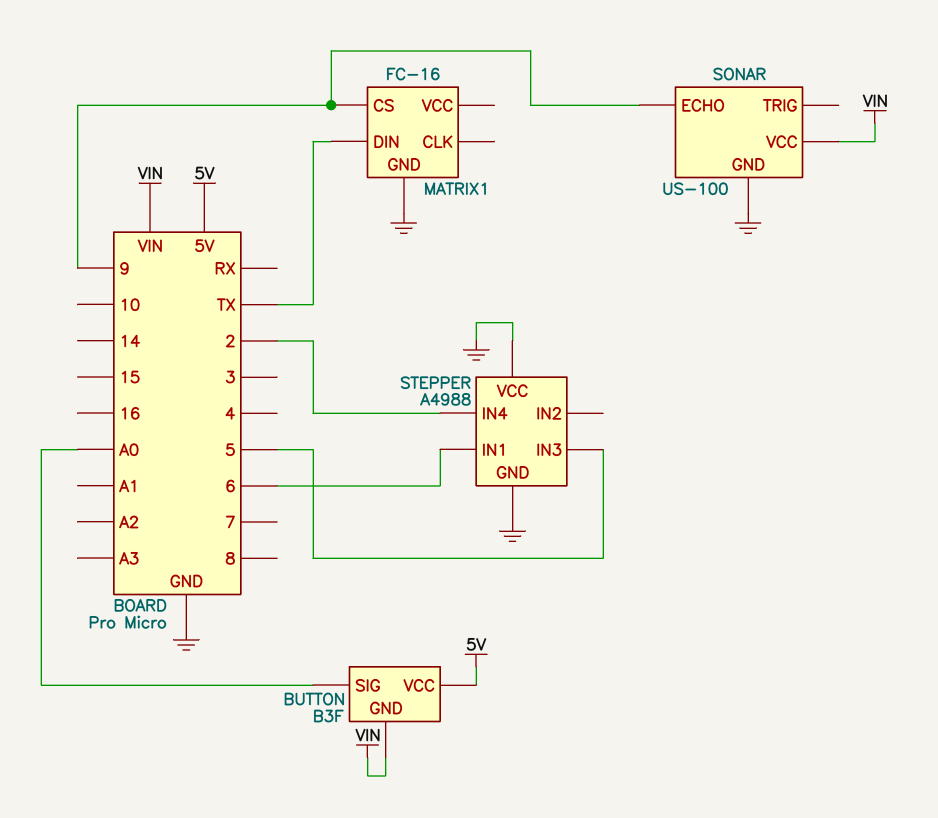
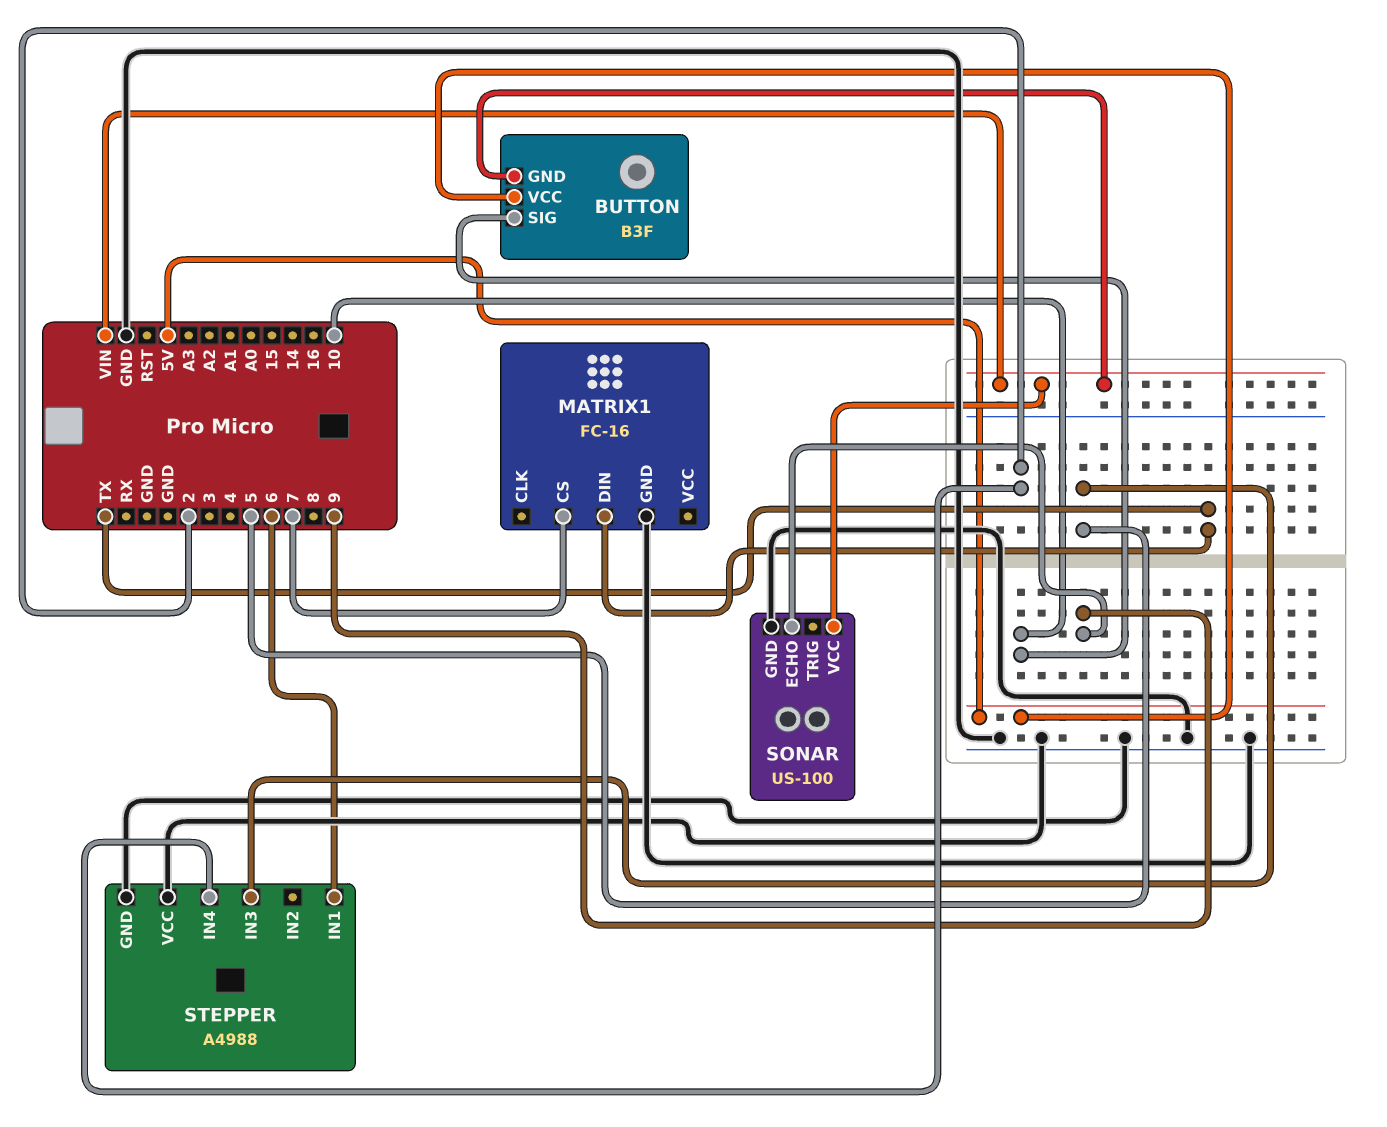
BUTTON pin SIG: A0 -> 10
MATRIX1 pin CS: 9 -> 7

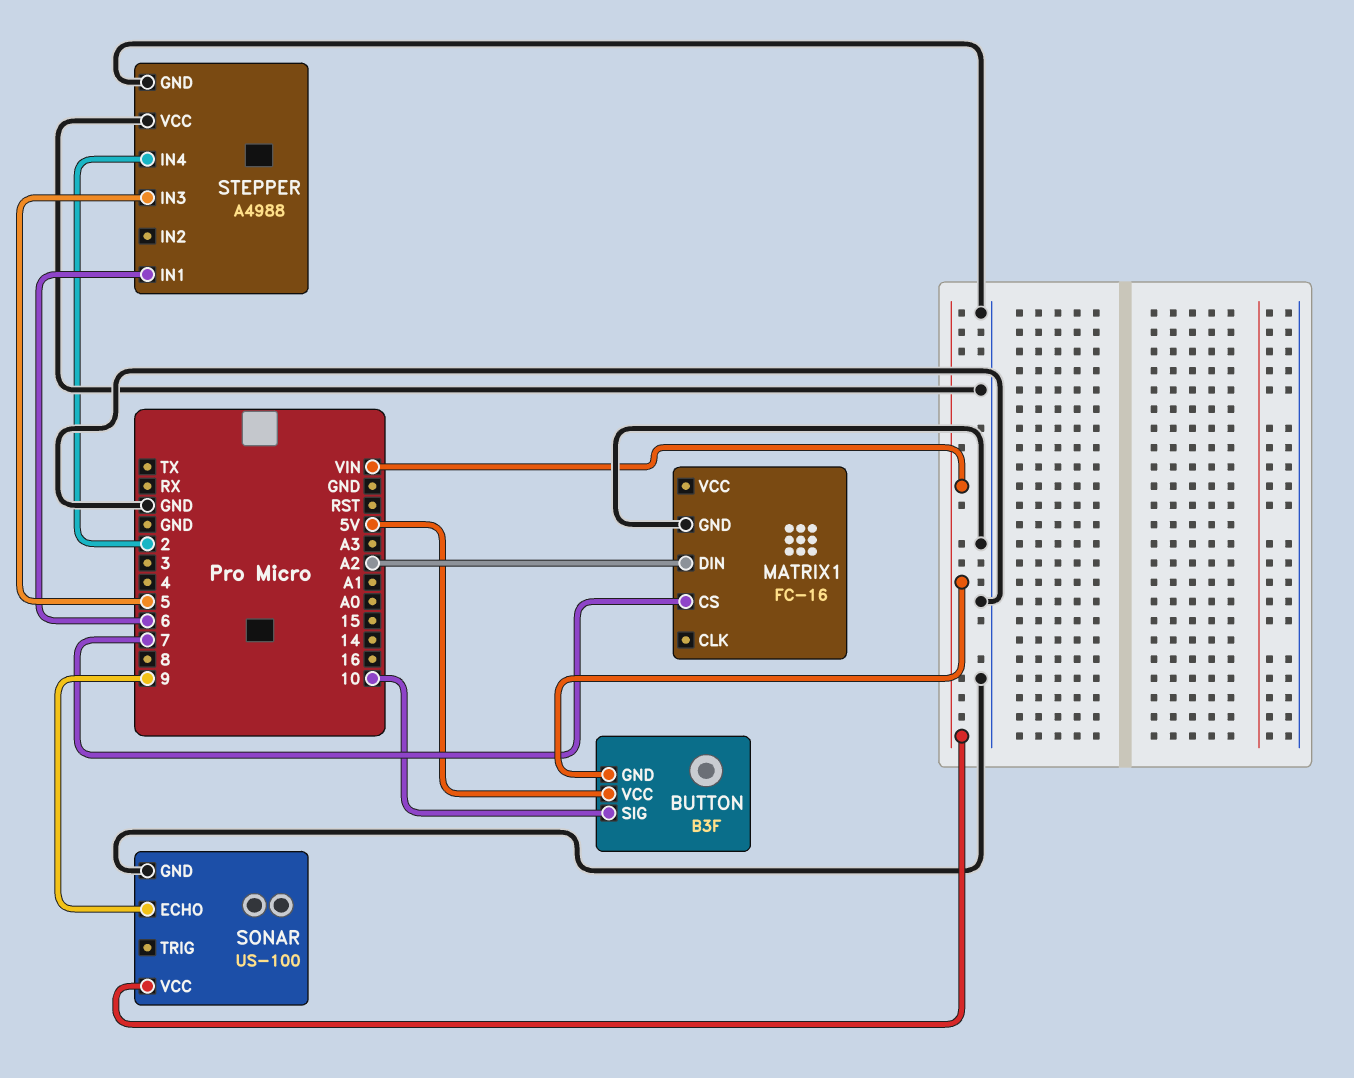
MATRIX1 pin DIN: TX -> A2

